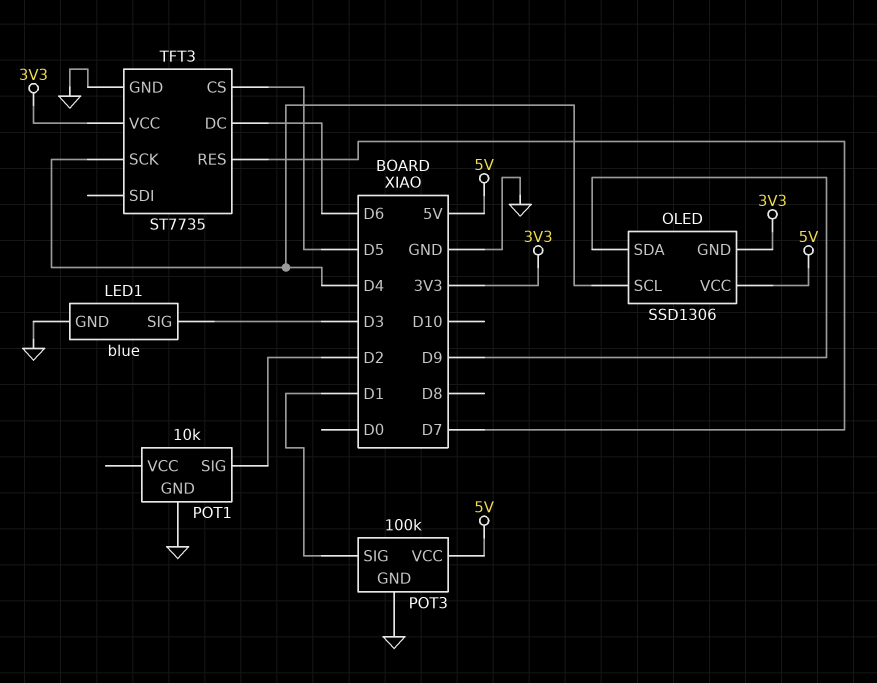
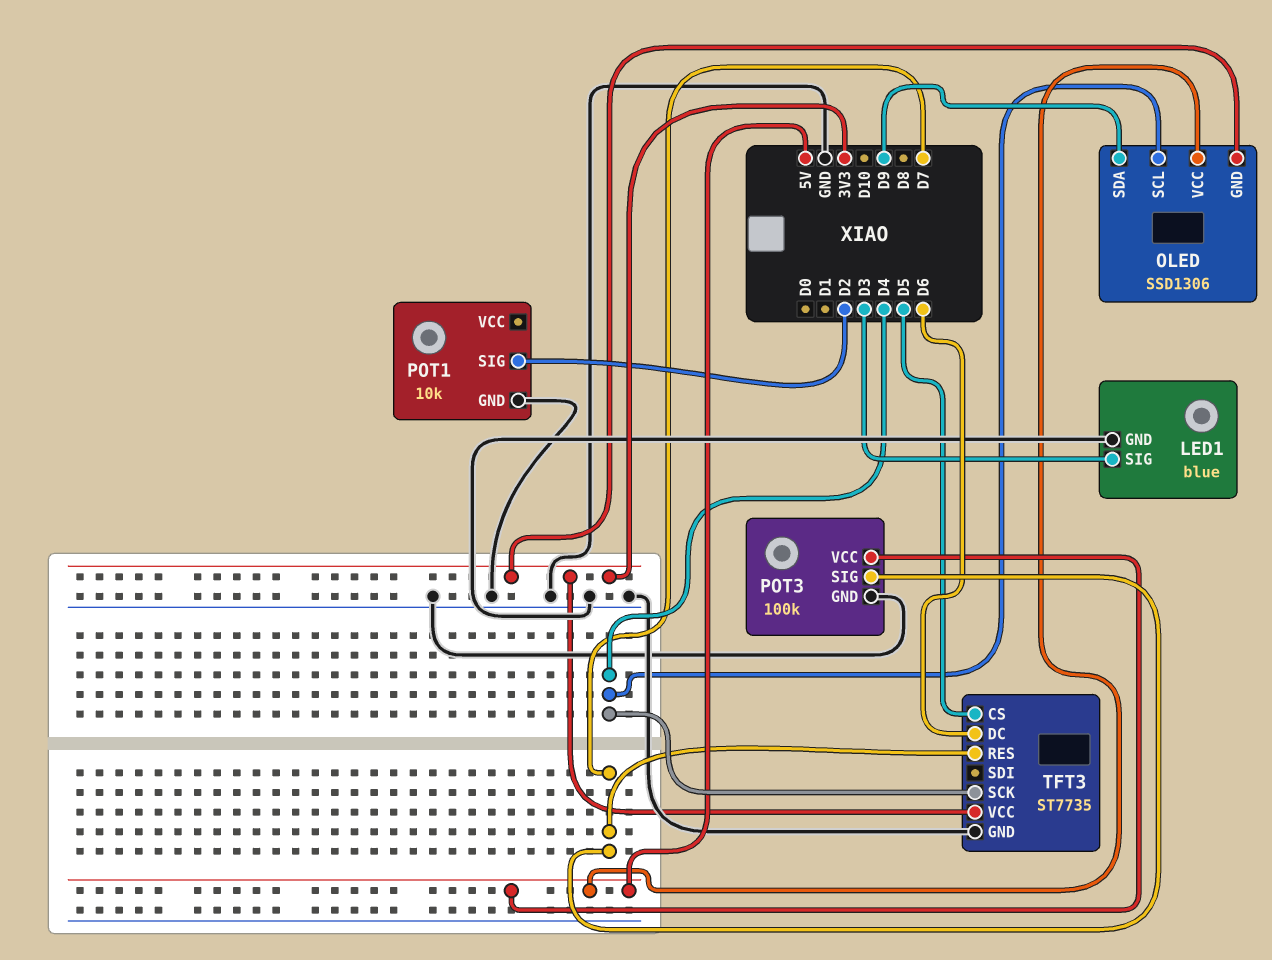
POT3 pin SIG: D1 -> D7

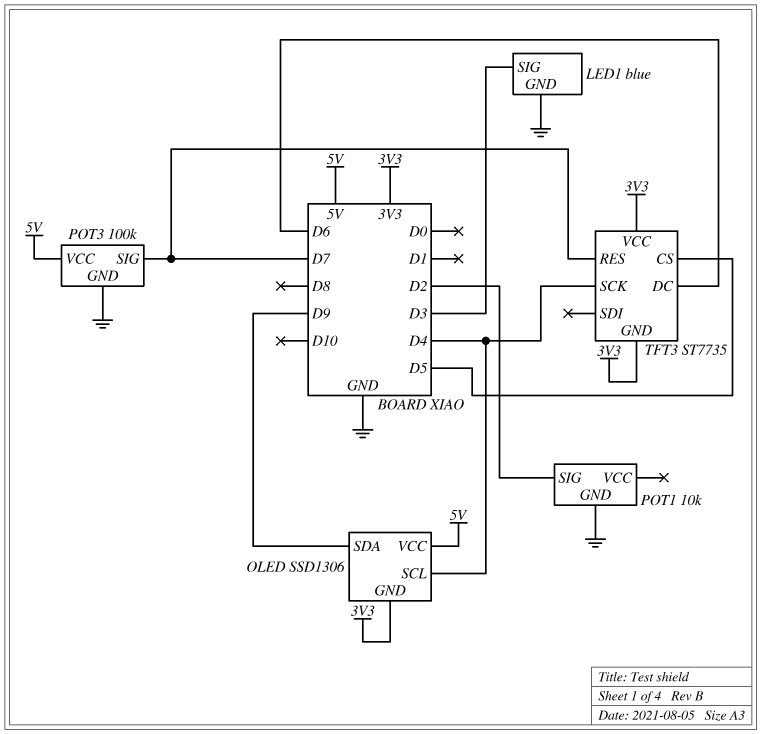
TFT3 pin GND: GND -> 3V3

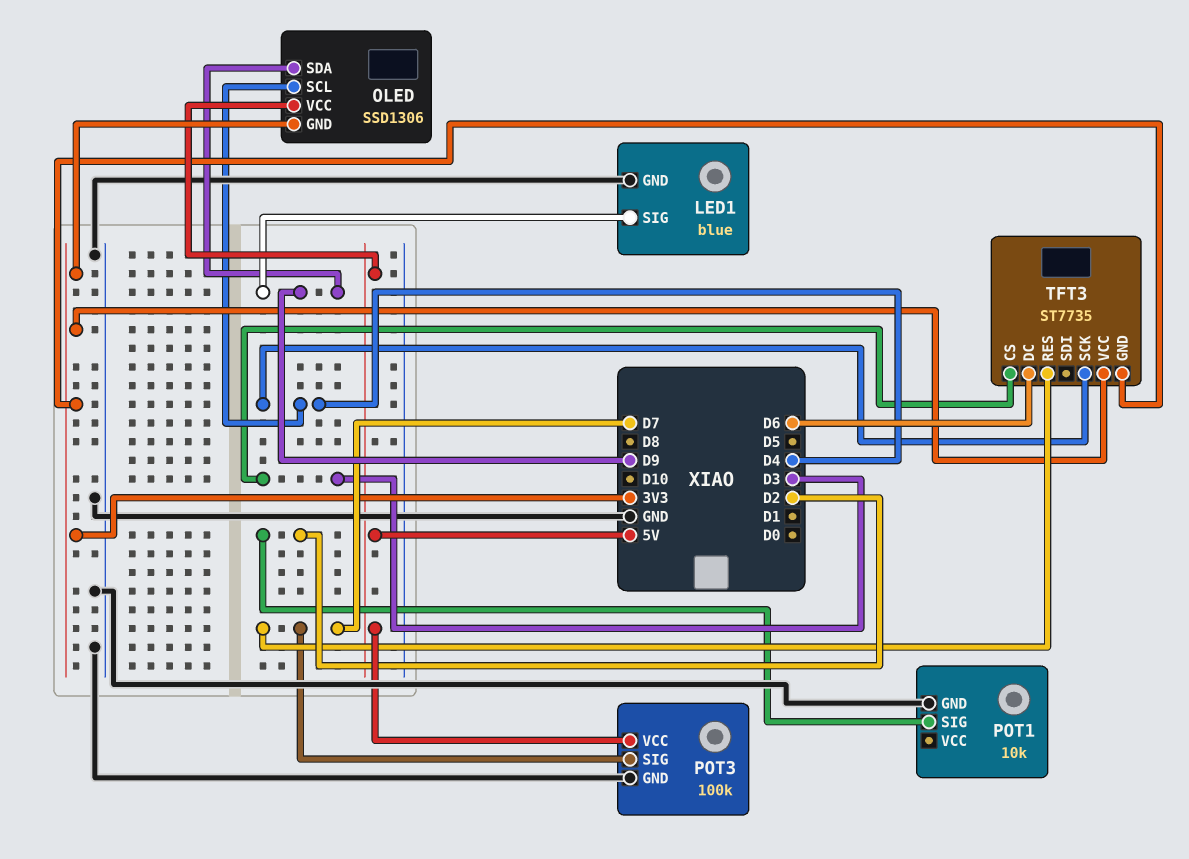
LED1 pin SIG: D3 -> D9
TFT3 pin CS: D5 -> D3

